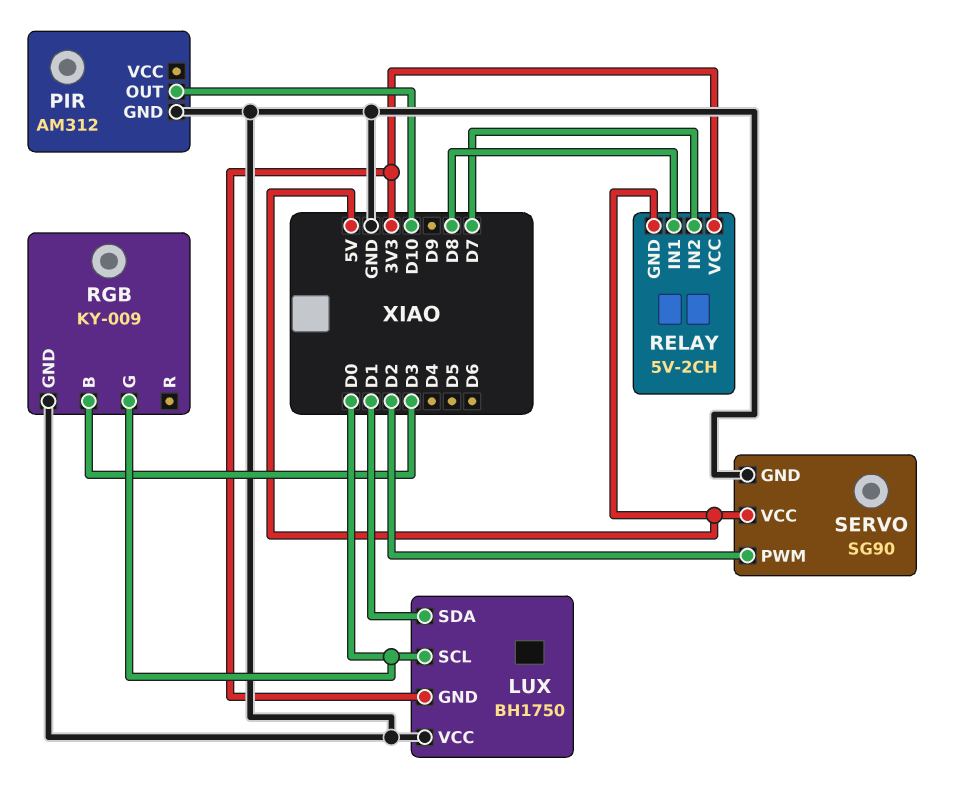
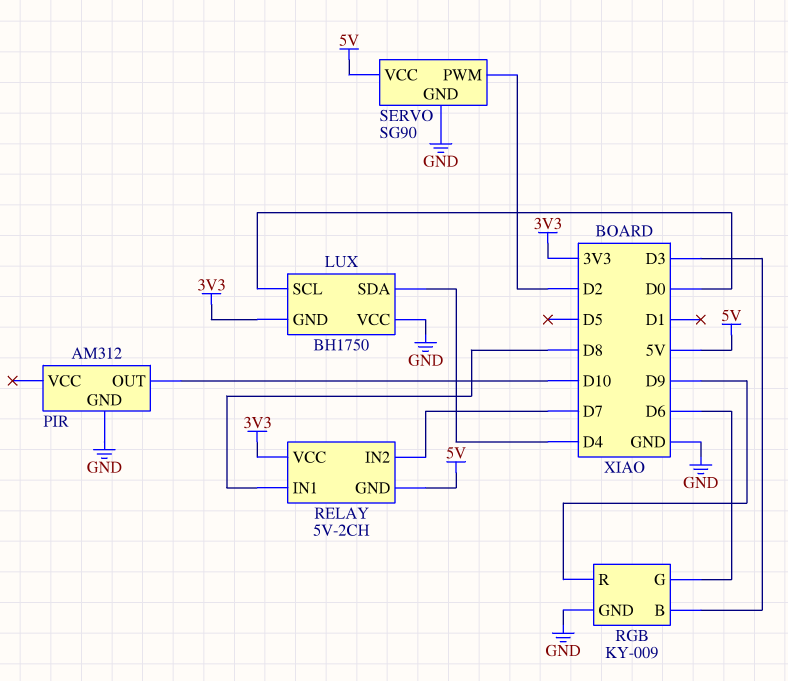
LUX pin SDA: D1 -> D4
RGB pin G: D0 -> D6
RGB pin R: none -> D9

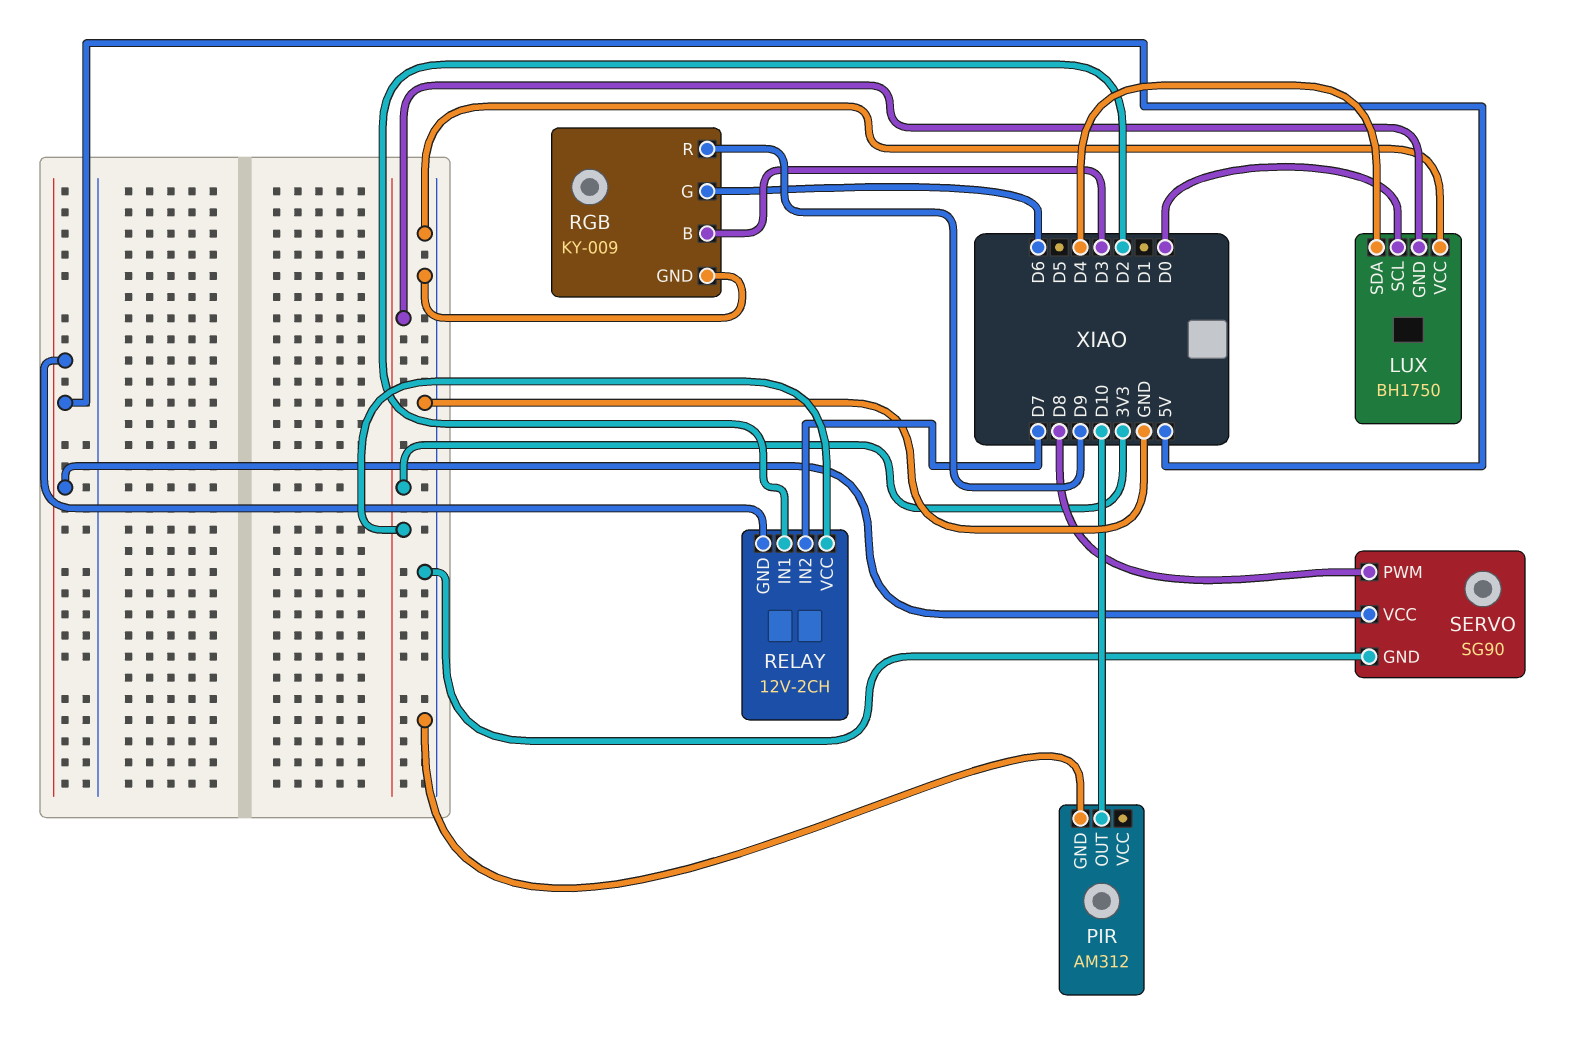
RELAY: 5V-2CH -> 12V-2CH
RELAY pin IN1: D8 -> D2
SERVO pin PWM: D2 -> D8

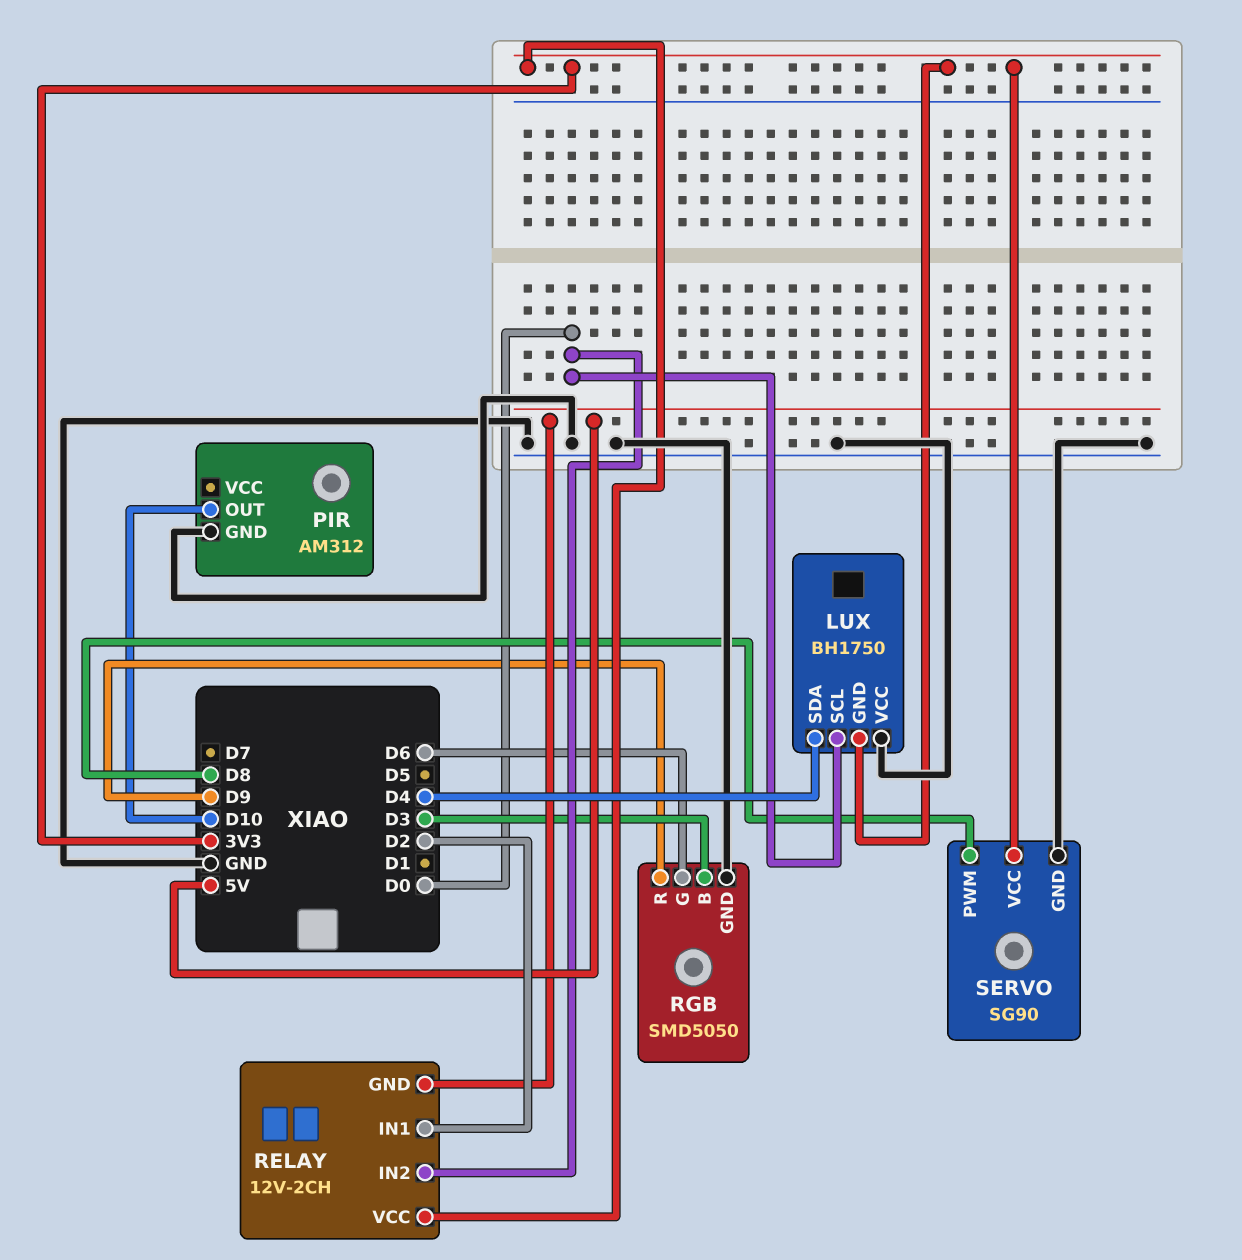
RELAY pin IN2: D7 -> D0
RGB: KY-009 -> SMD5050
SERVO pin VCC: 5V -> 3V3

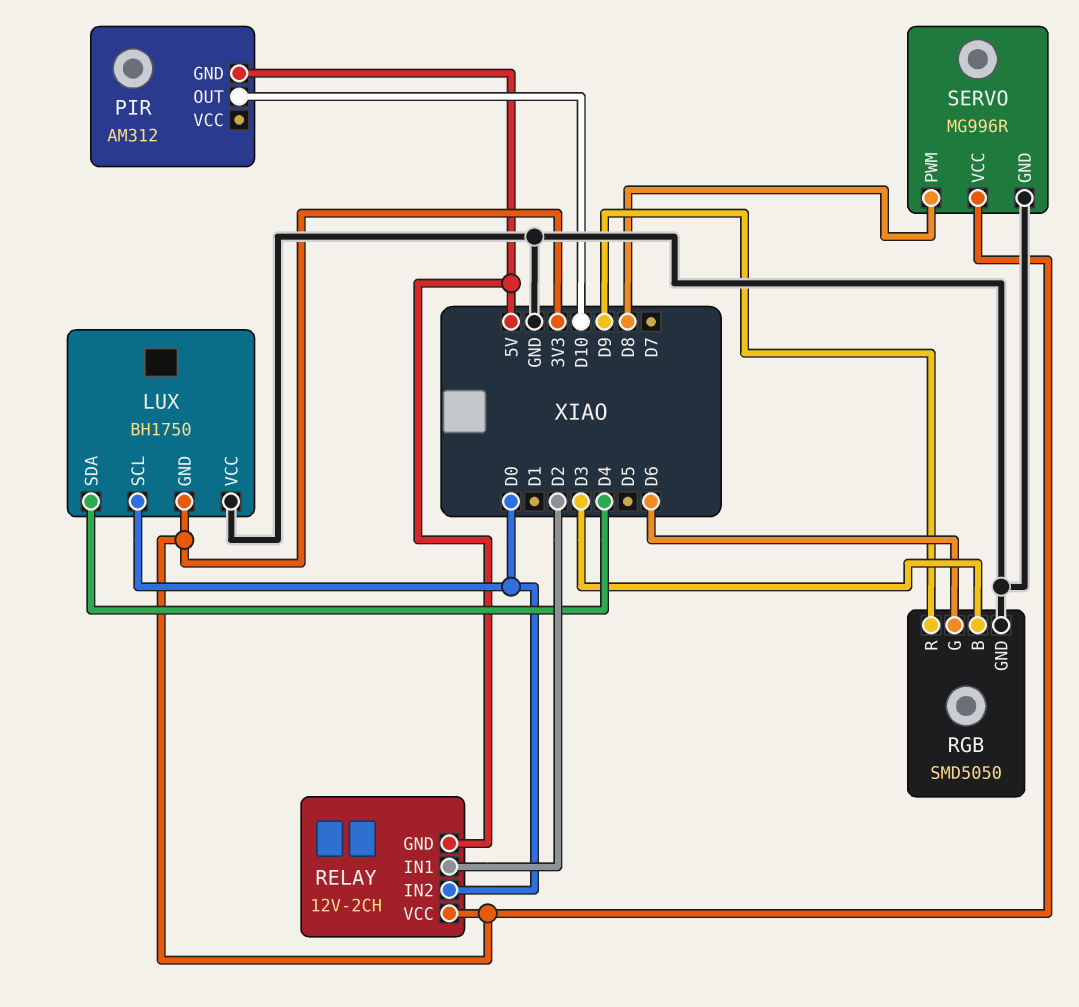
PIR pin GND: GND -> 5V
SERVO: SG90 -> MG996R

